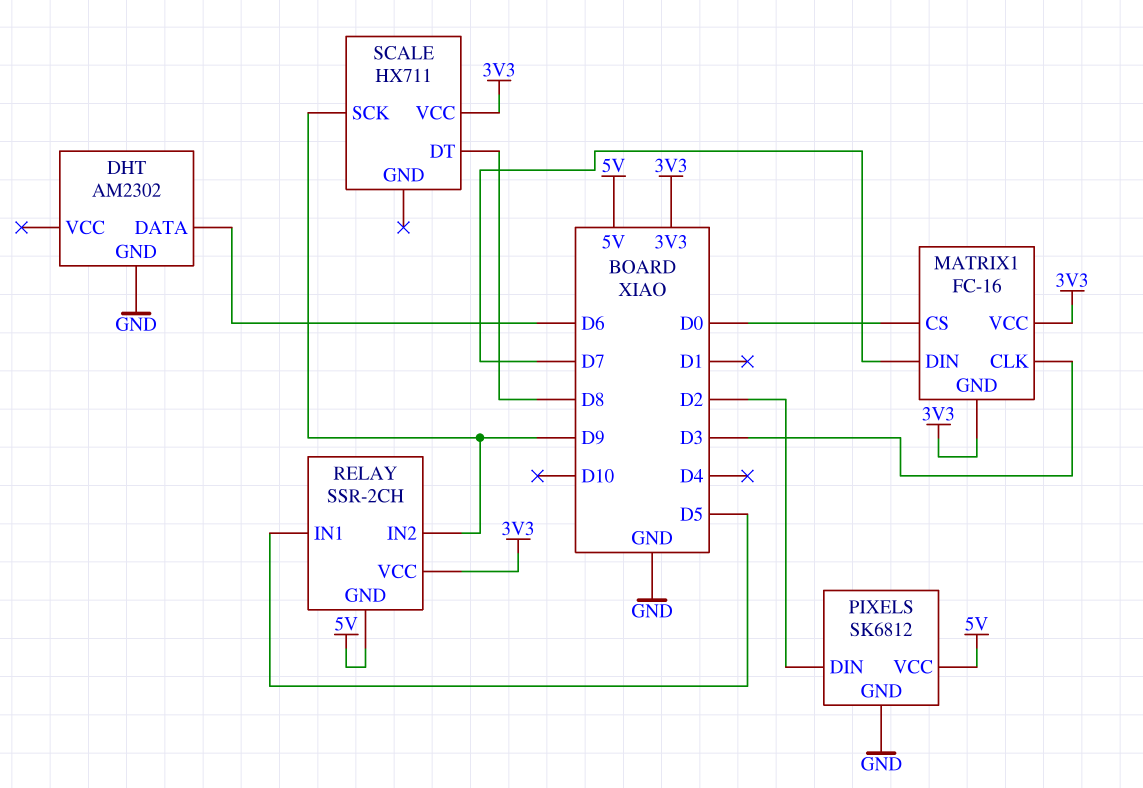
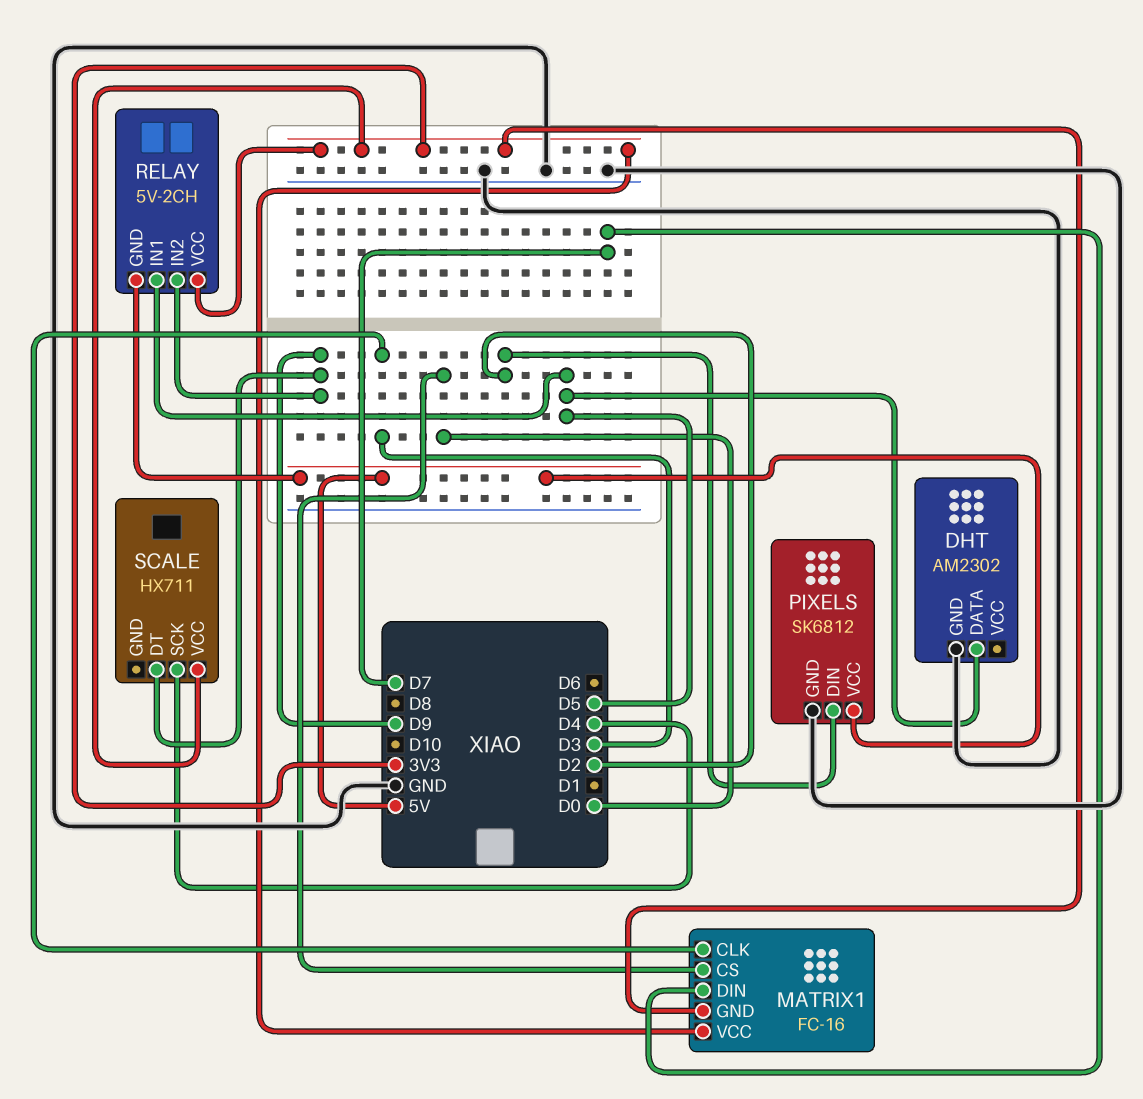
DHT pin DATA: D6 -> D5
RELAY: SSR-2CH -> 5V-2CH
SCALE pin DT: D8 -> D9
SCALE pin SCK: D9 -> D4

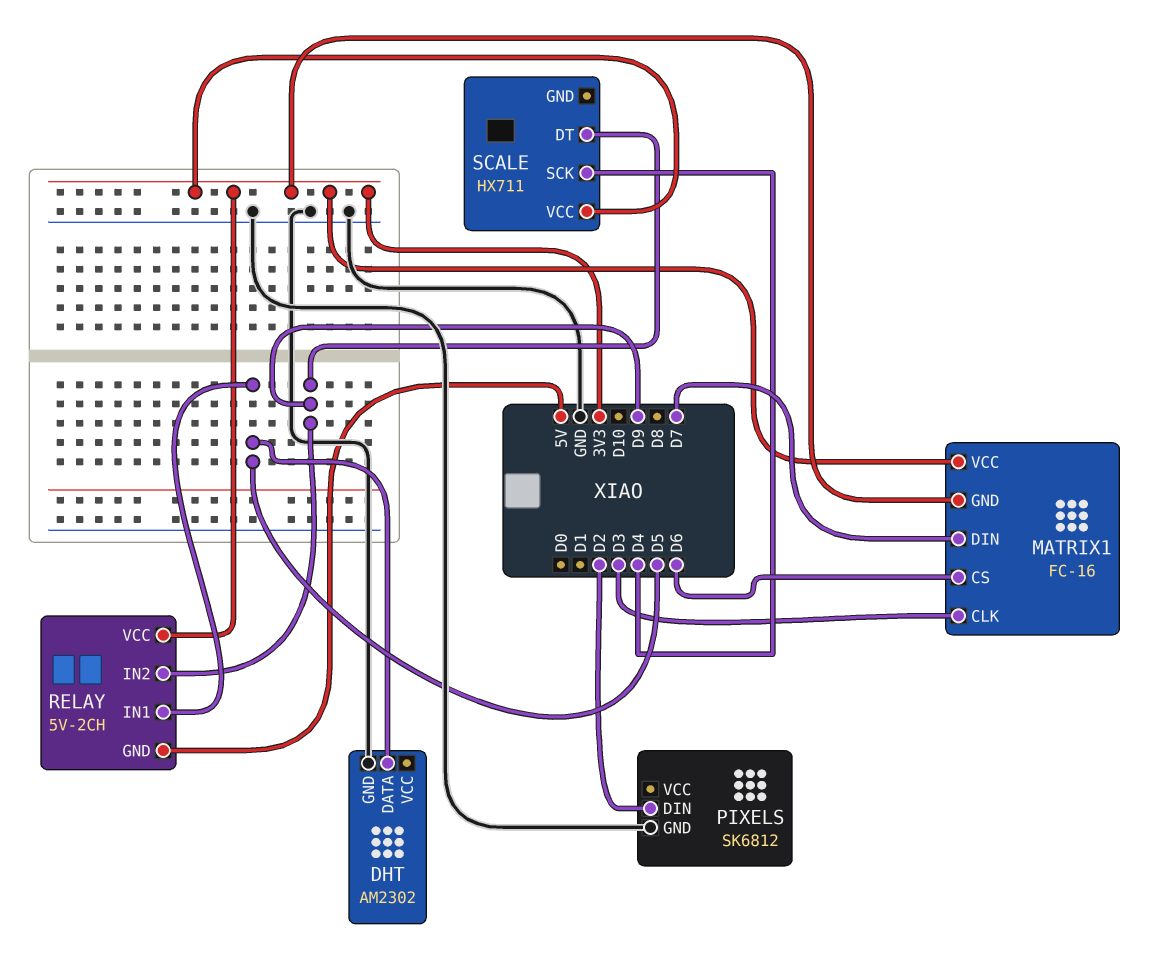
MATRIX1 pin CS: D0 -> D6
PIXELS pin VCC: 5V -> none

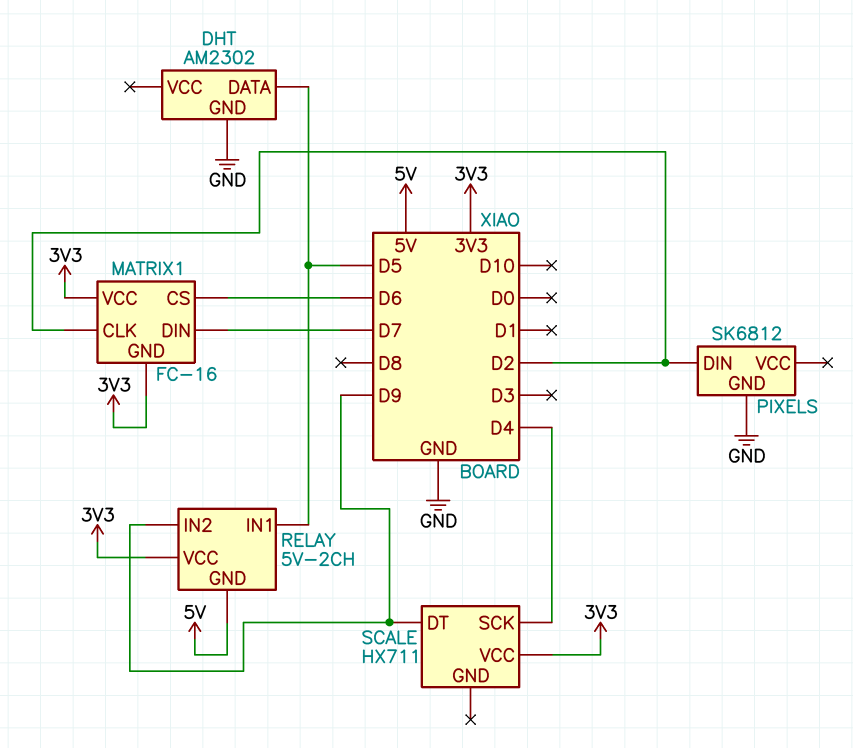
MATRIX1 pin CLK: D3 -> D2

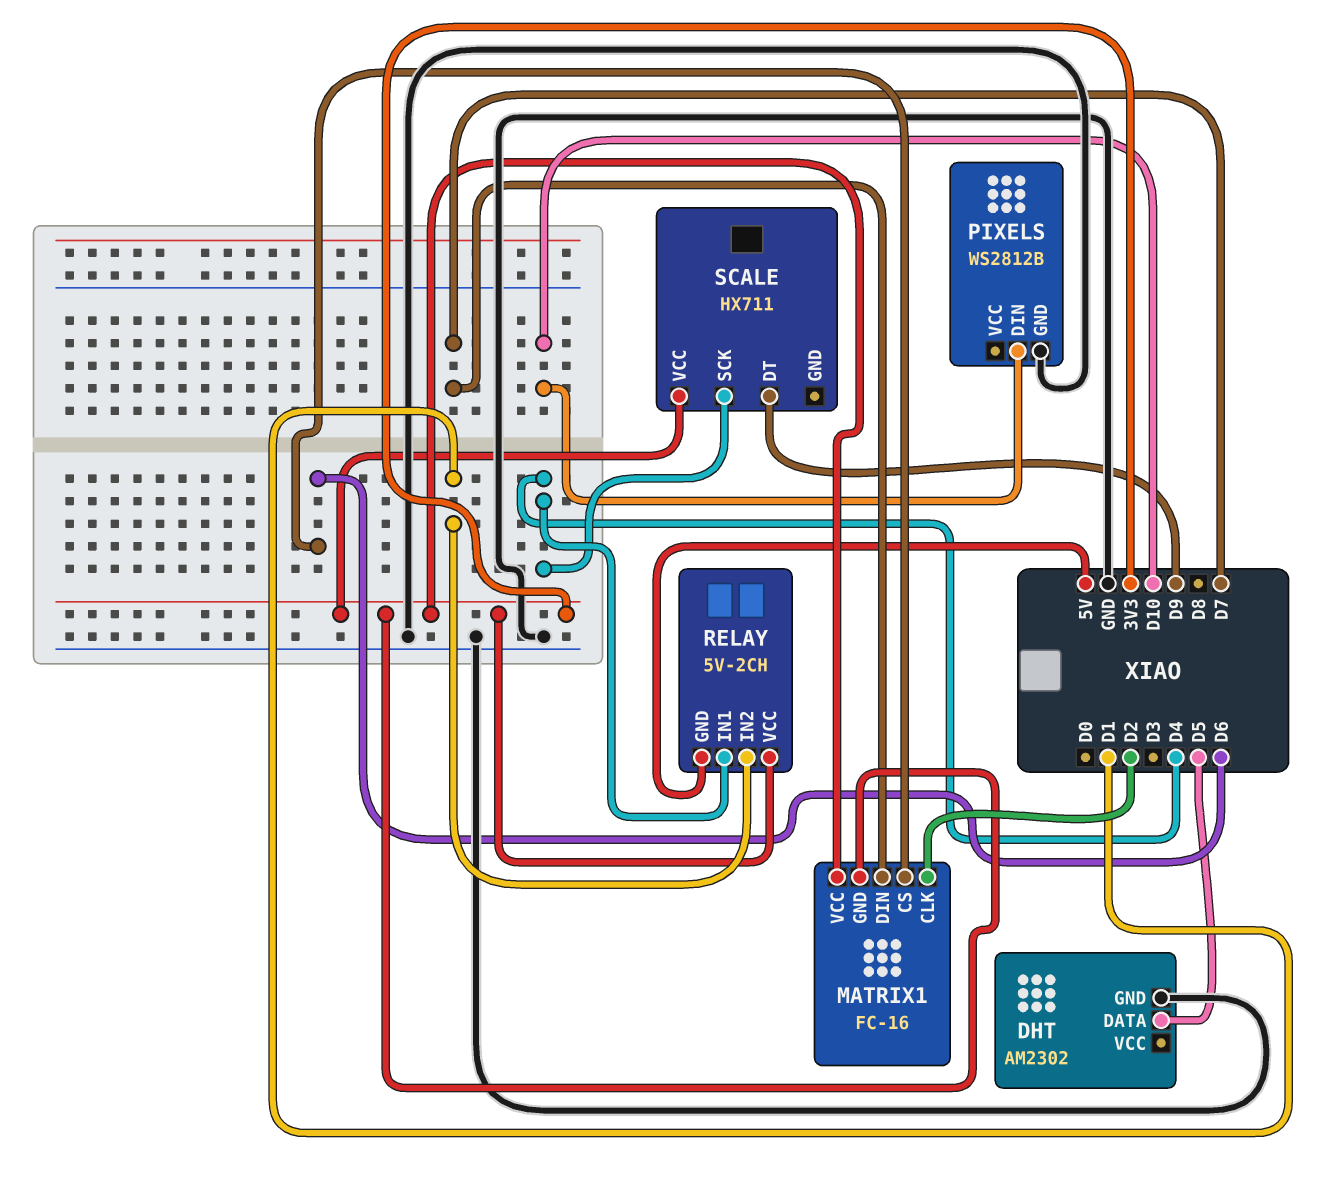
PIXELS: SK6812 -> WS2812B
PIXELS pin DIN: D2 -> D10
RELAY pin IN1: D5 -> D4
RELAY pin IN2: D9 -> D1

